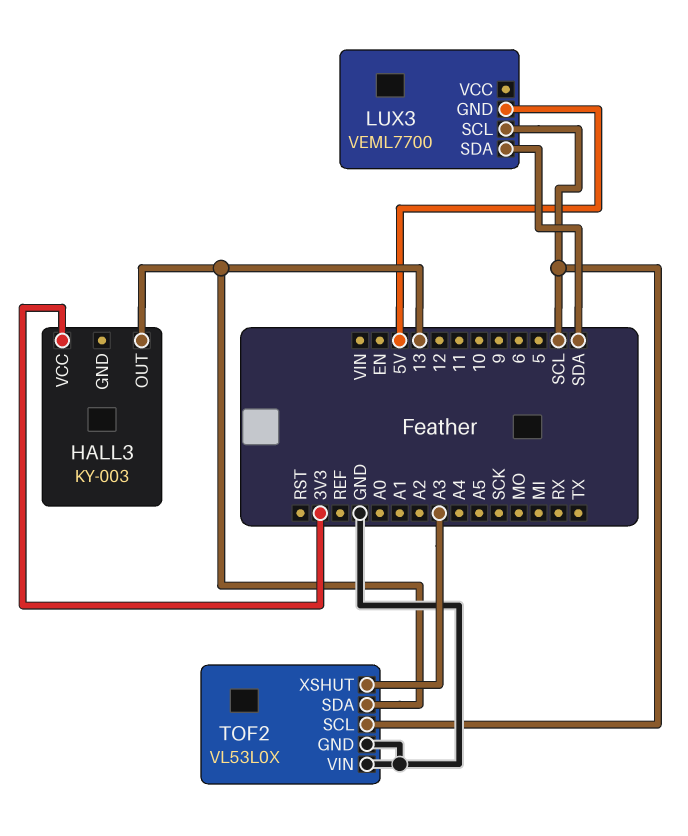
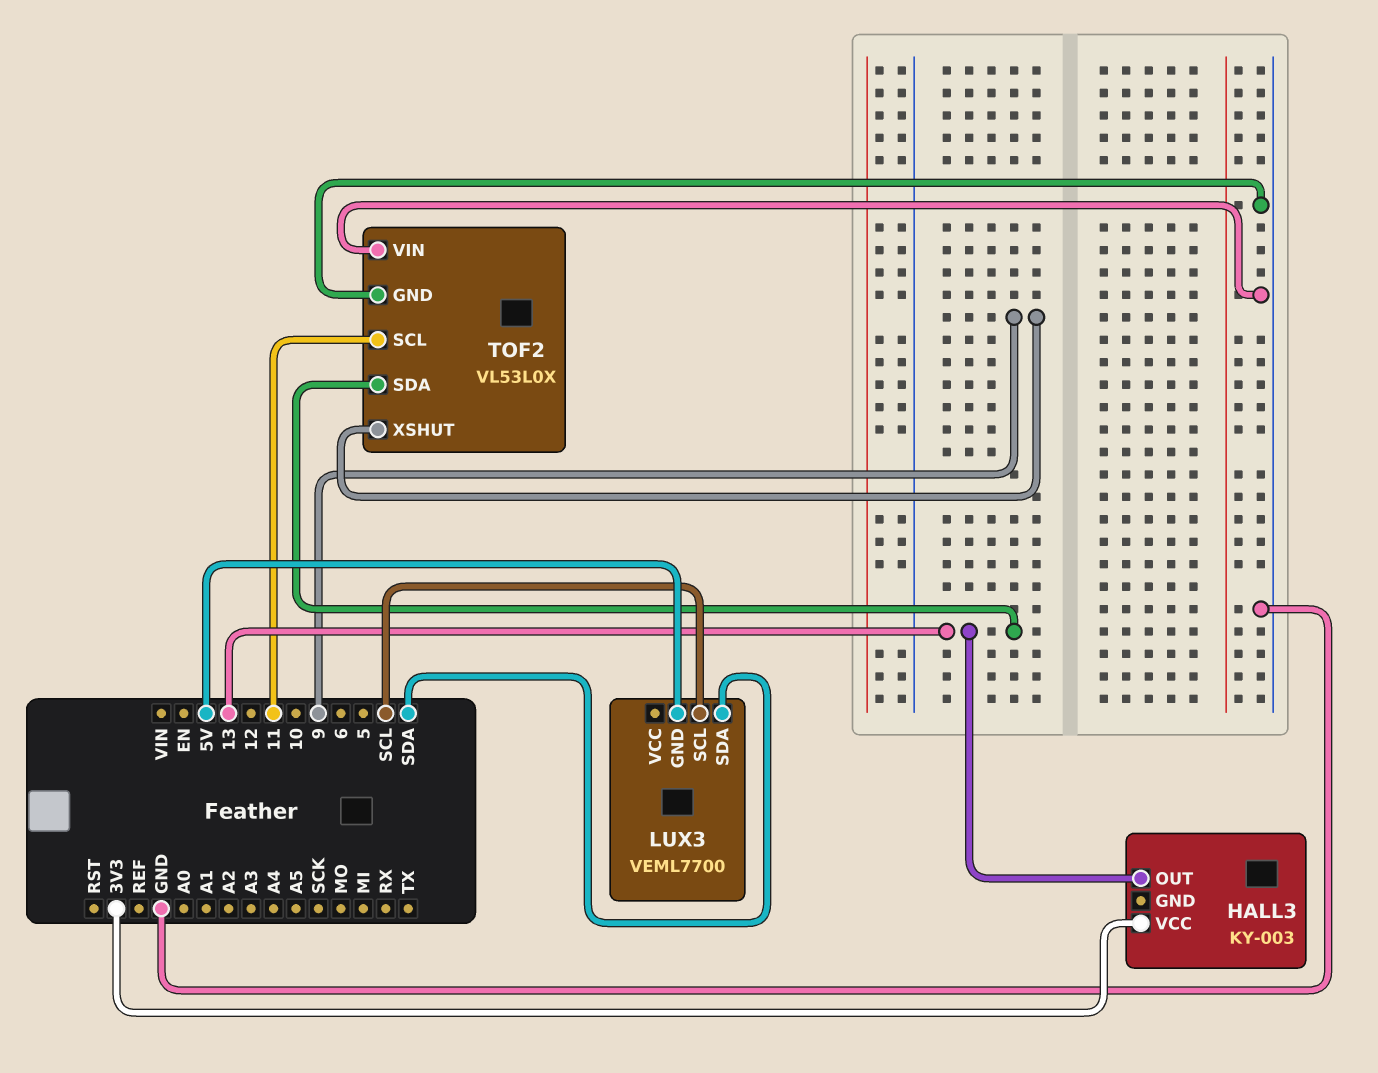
TOF2 pin SCL: SCL -> 11
TOF2 pin XSHUT: A3 -> 9

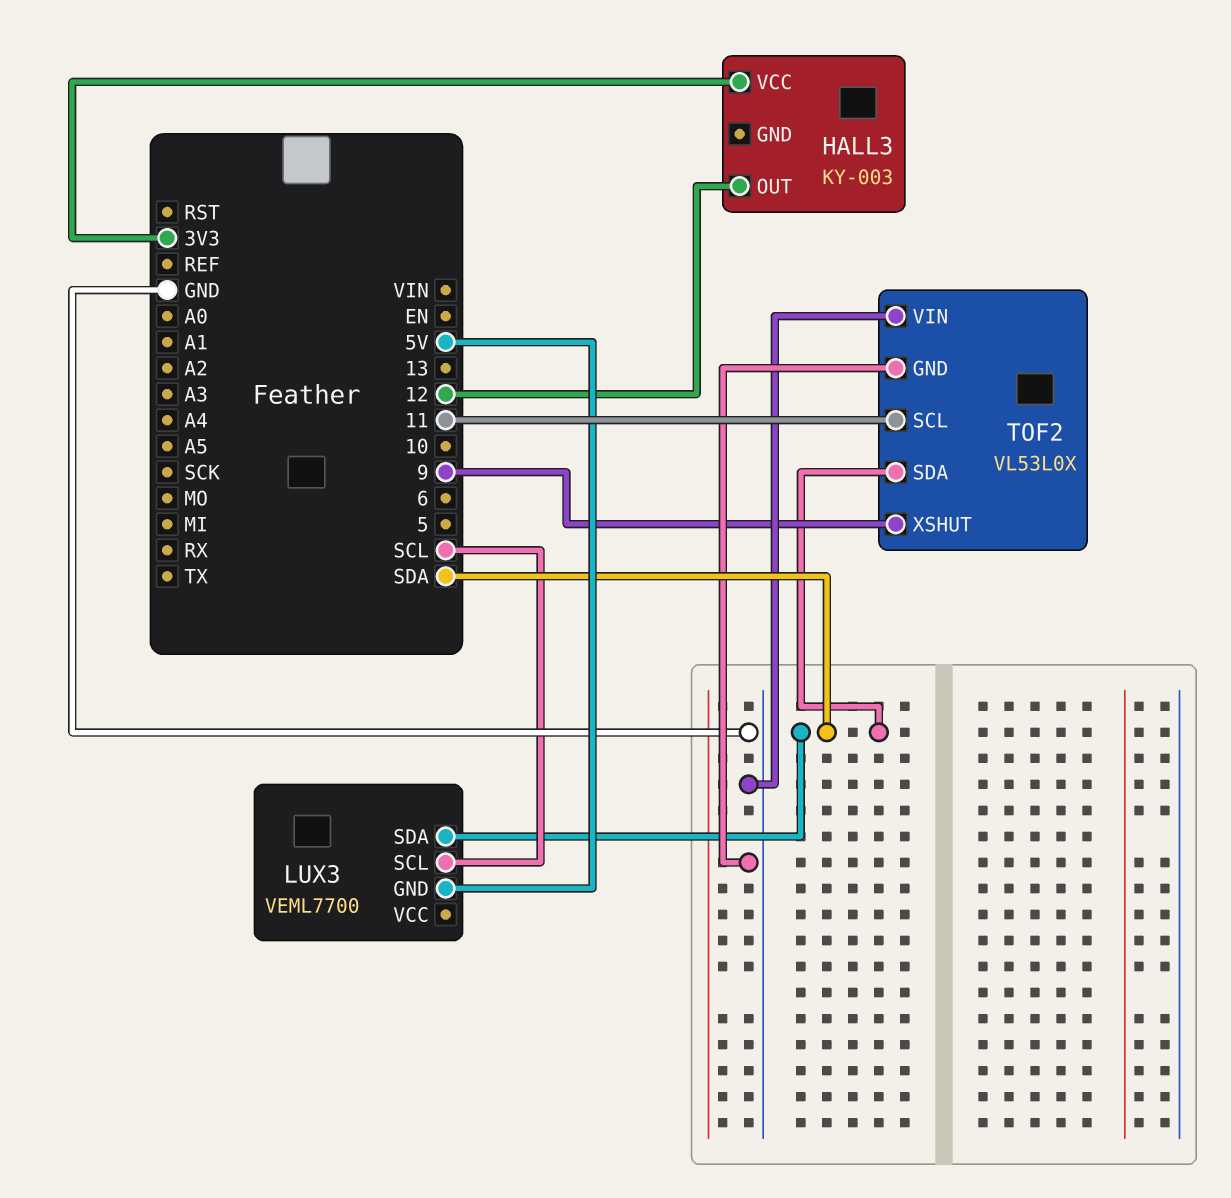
HALL3 pin OUT: 13 -> 12
TOF2 pin SDA: 13 -> SDA

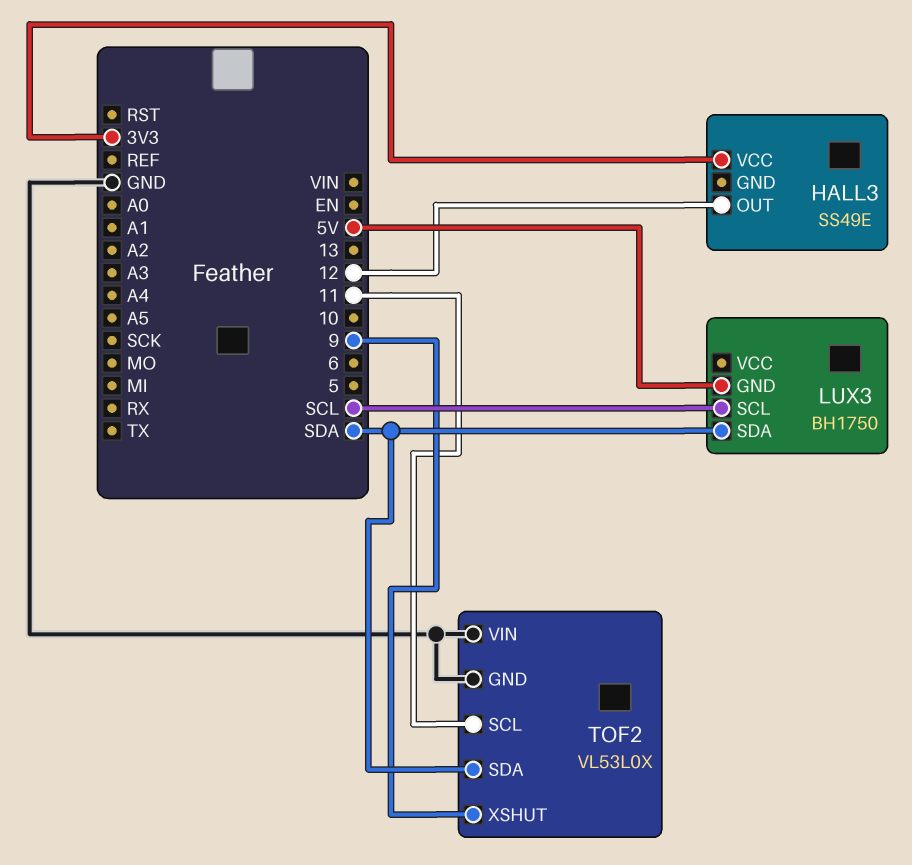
HALL3: KY-003 -> SS49E
LUX3: VEML7700 -> BH1750

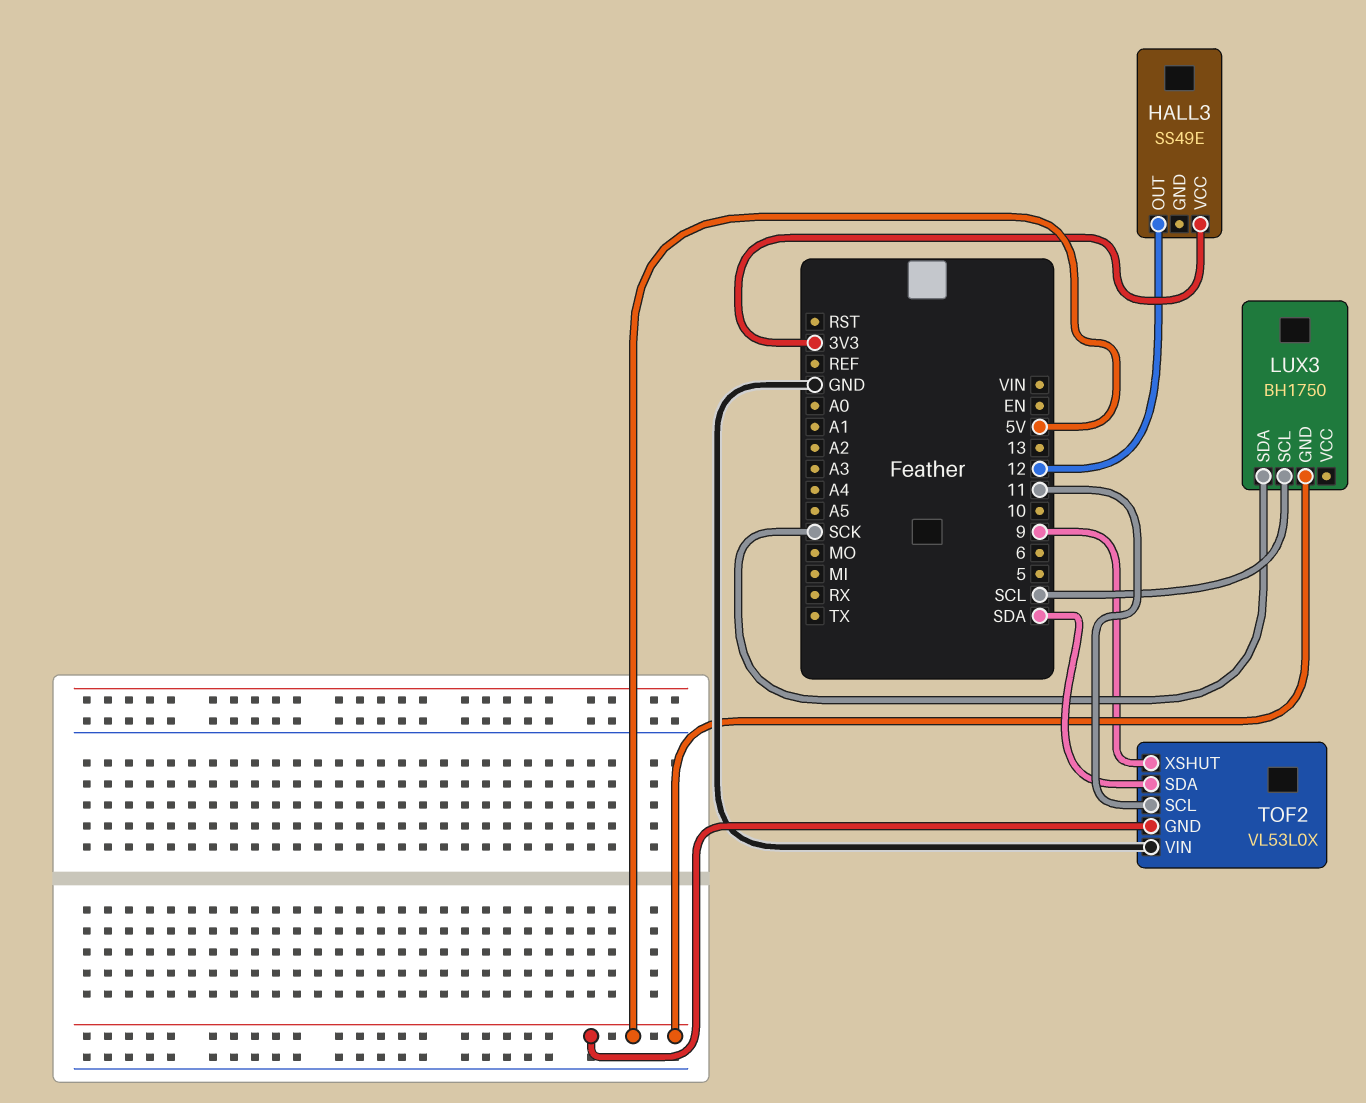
LUX3 pin SDA: SDA -> SCK
TOF2 pin GND: GND -> 5V

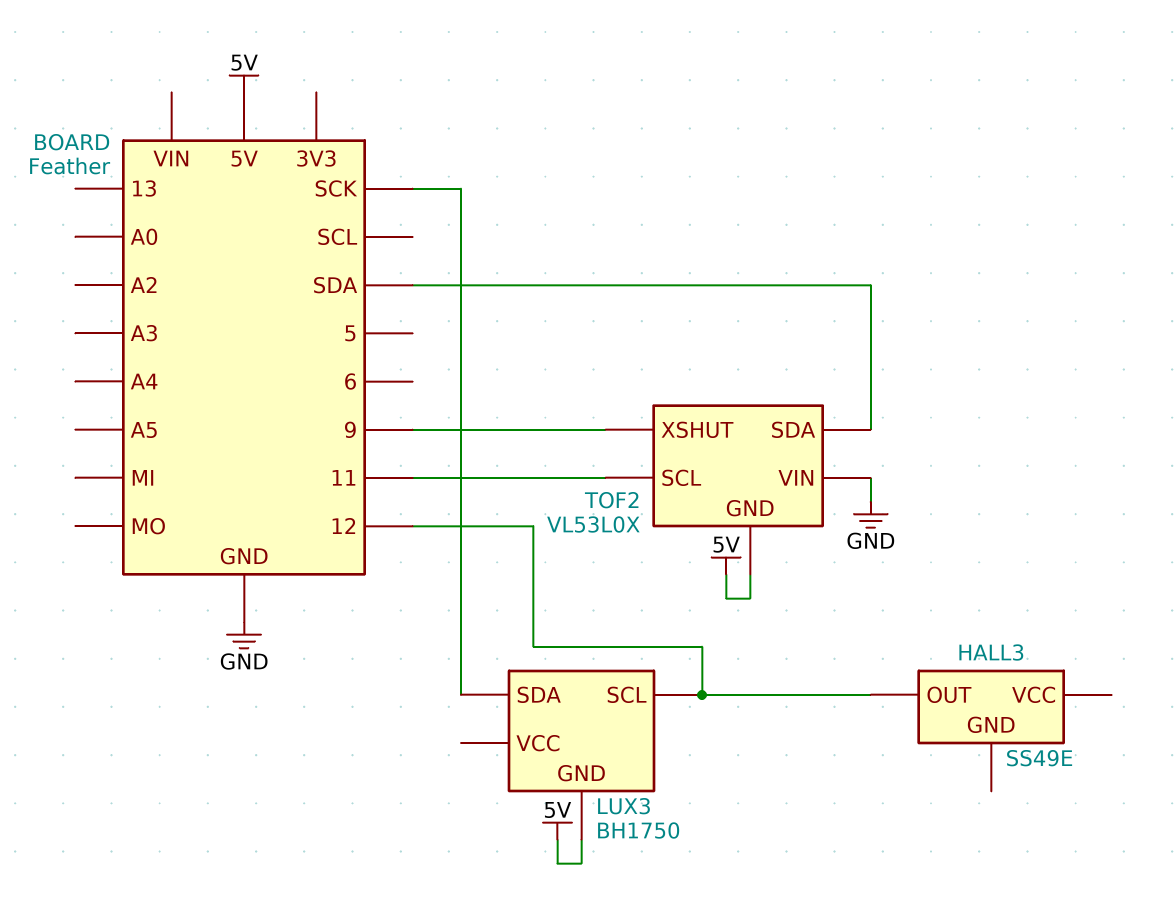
HALL3 pin VCC: 3V3 -> none
LUX3 pin SCL: SCL -> 12

